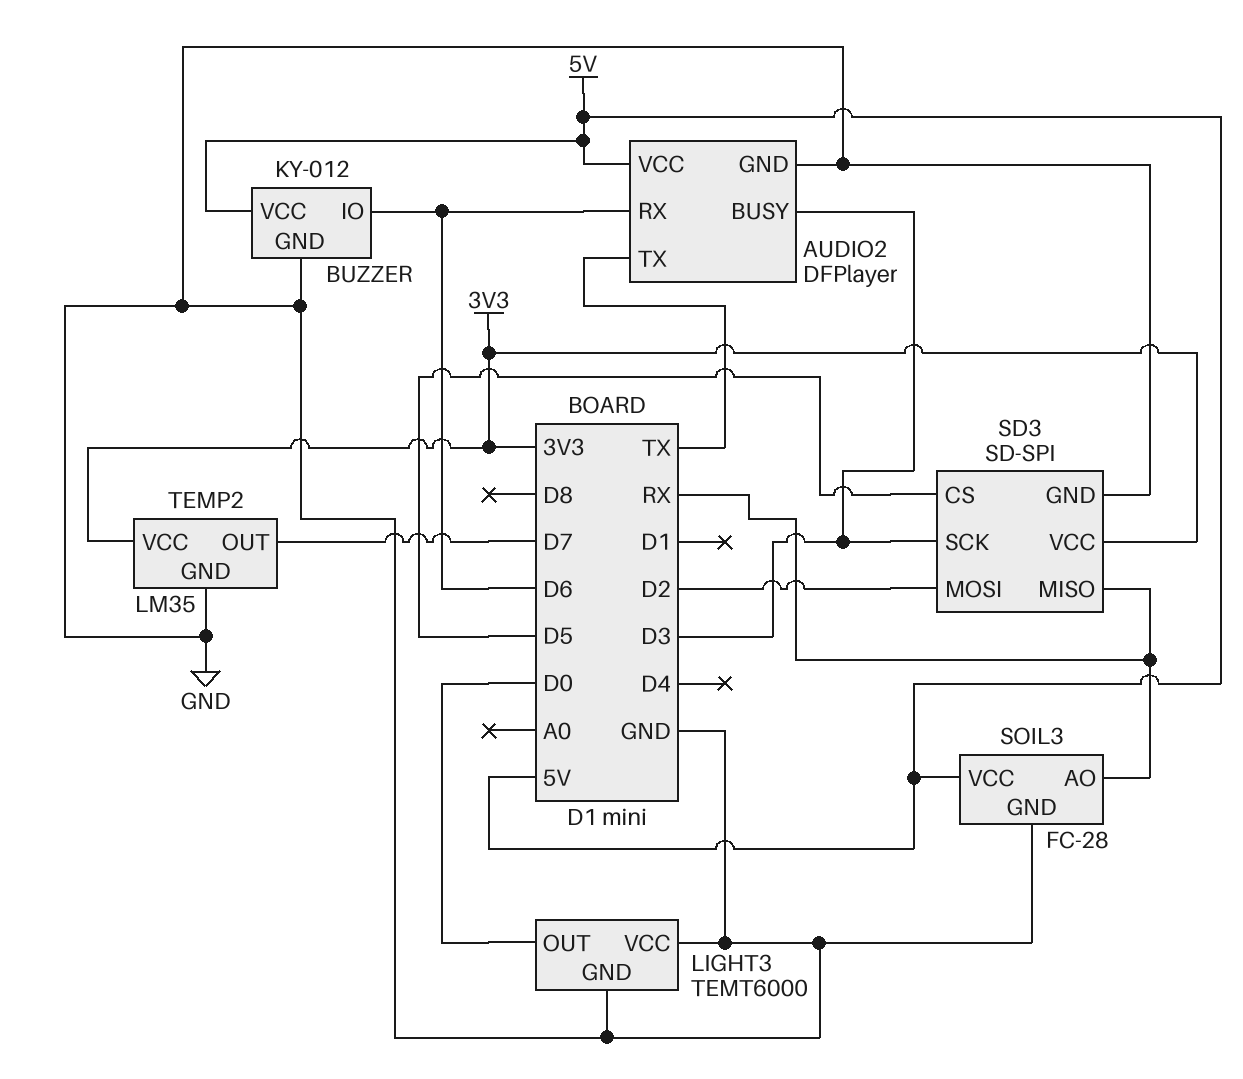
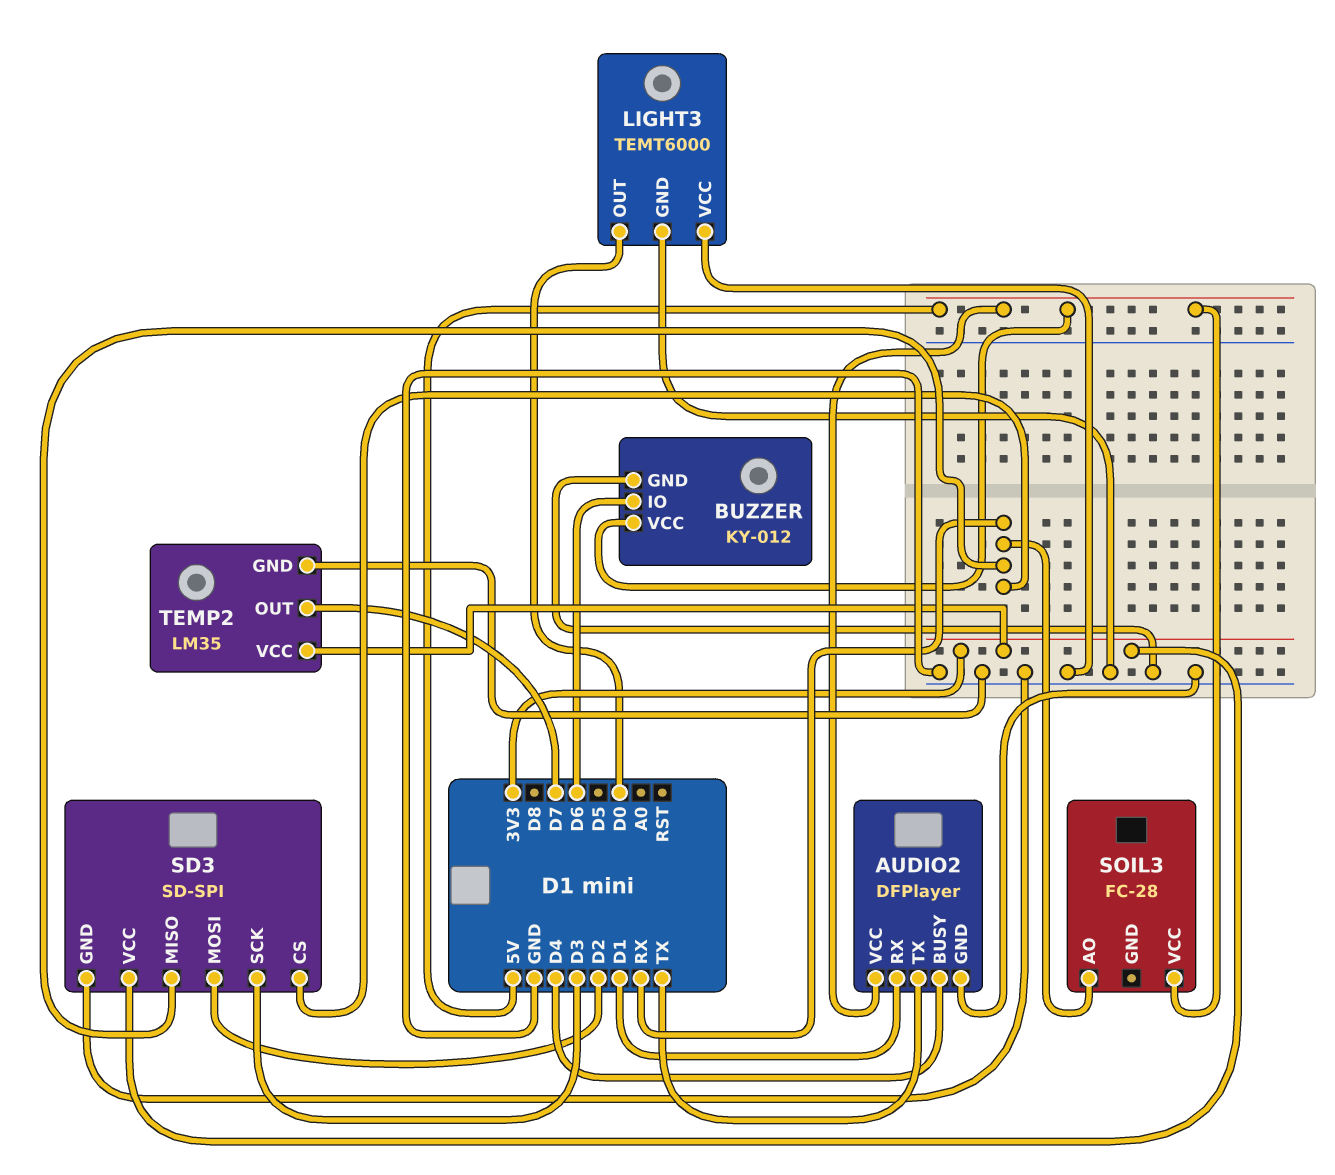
AUDIO2 pin BUSY: D3 -> D4
AUDIO2 pin RX: D6 -> D1
SD3 pin CS: D5 -> RX
SOIL3 pin GND: GND -> none

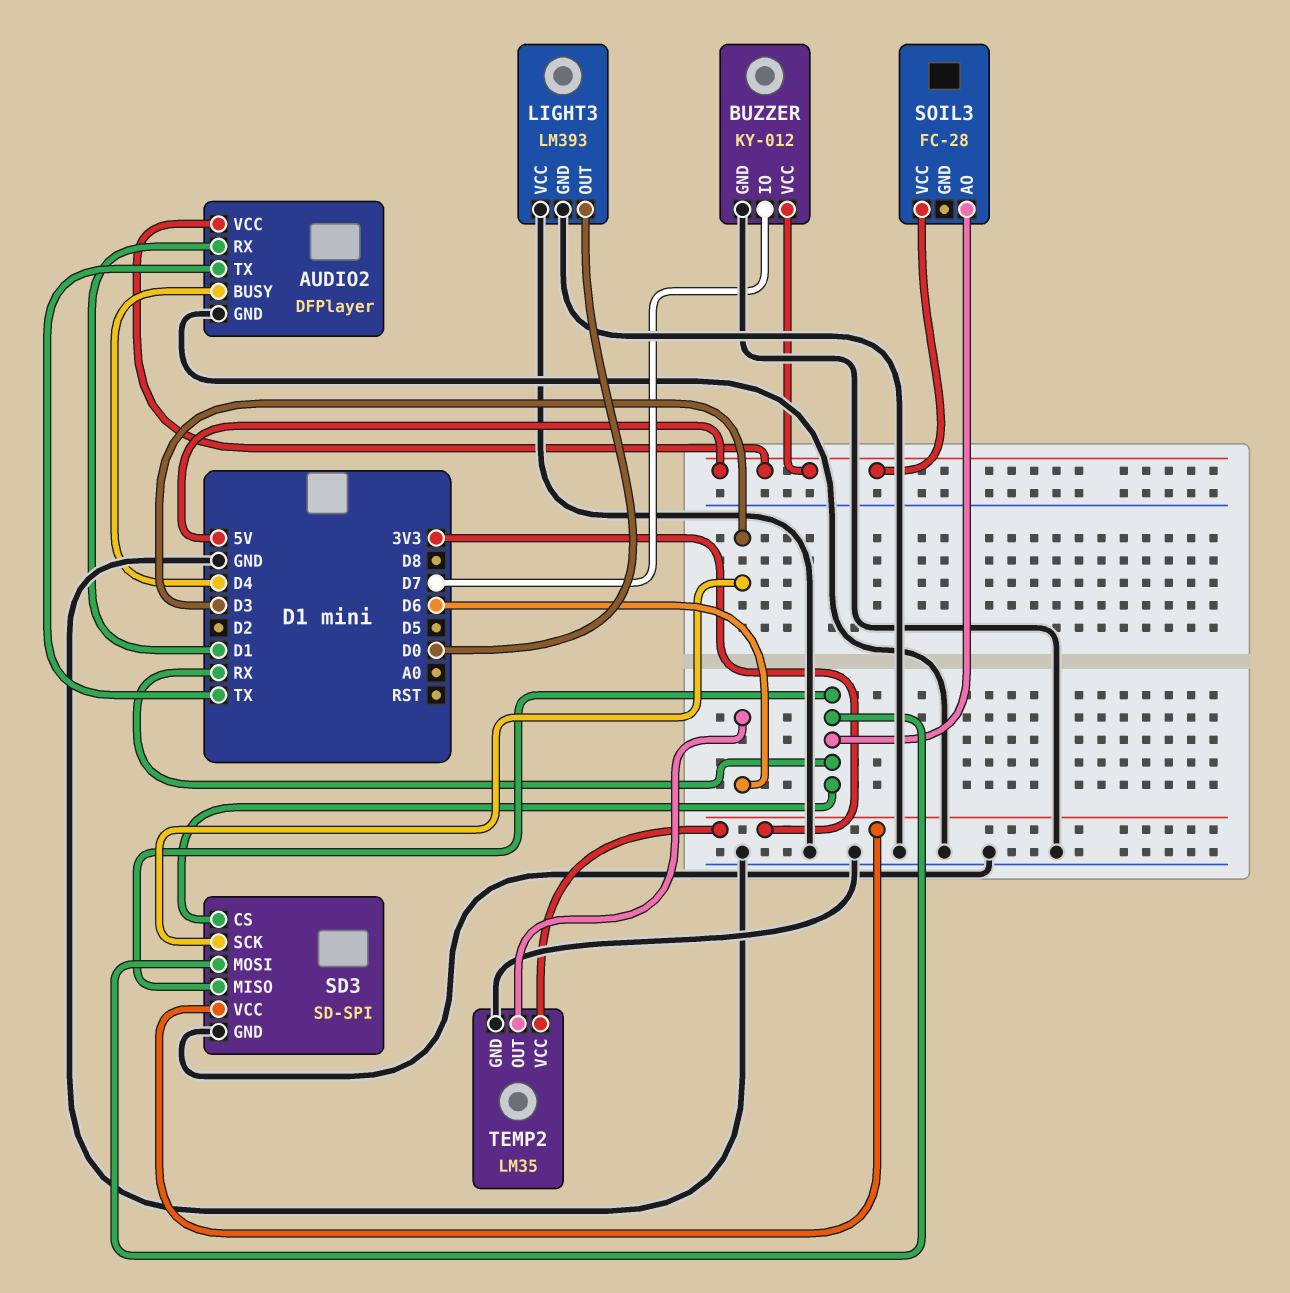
BUZZER pin IO: D6 -> D7
LIGHT3: TEMT6000 -> LM393
SD3 pin MOSI: D2 -> RX
TEMP2 pin OUT: D7 -> D6

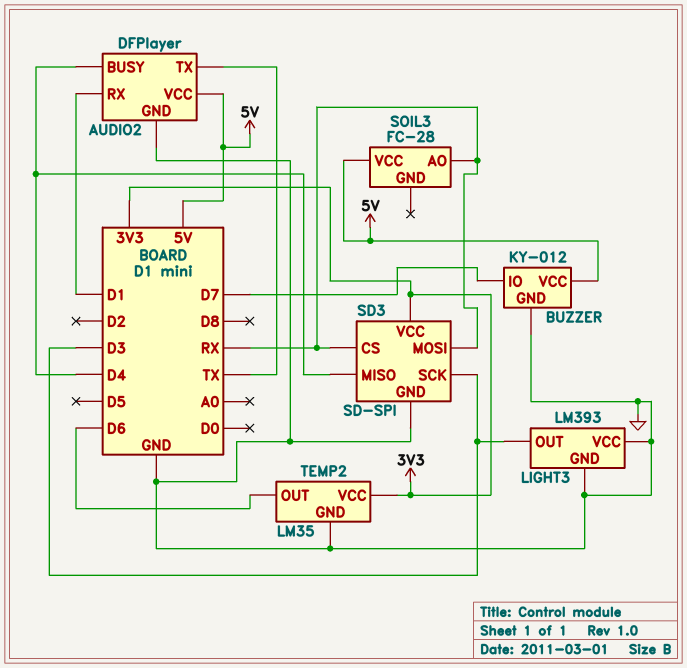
LIGHT3 pin OUT: D0 -> D3
SD3 pin MISO: RX -> D4

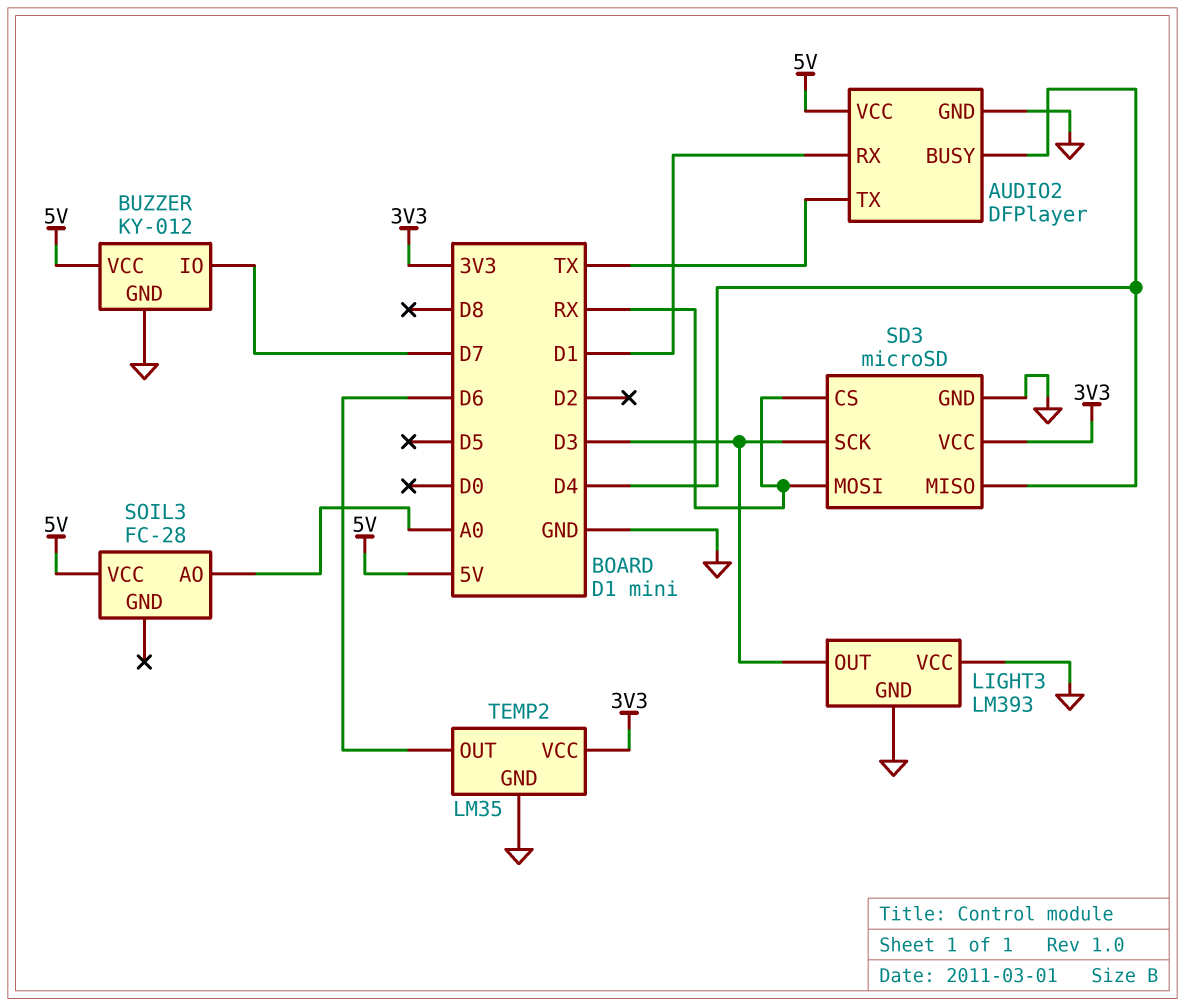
SD3: SD-SPI -> microSD
SOIL3 pin AO: RX -> A0

